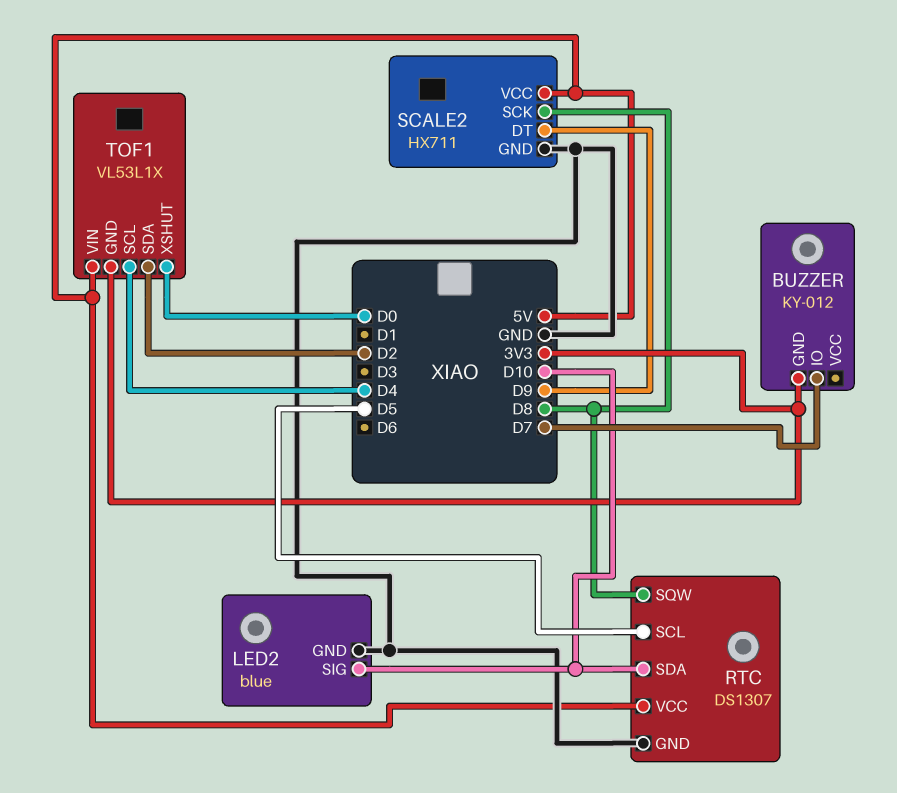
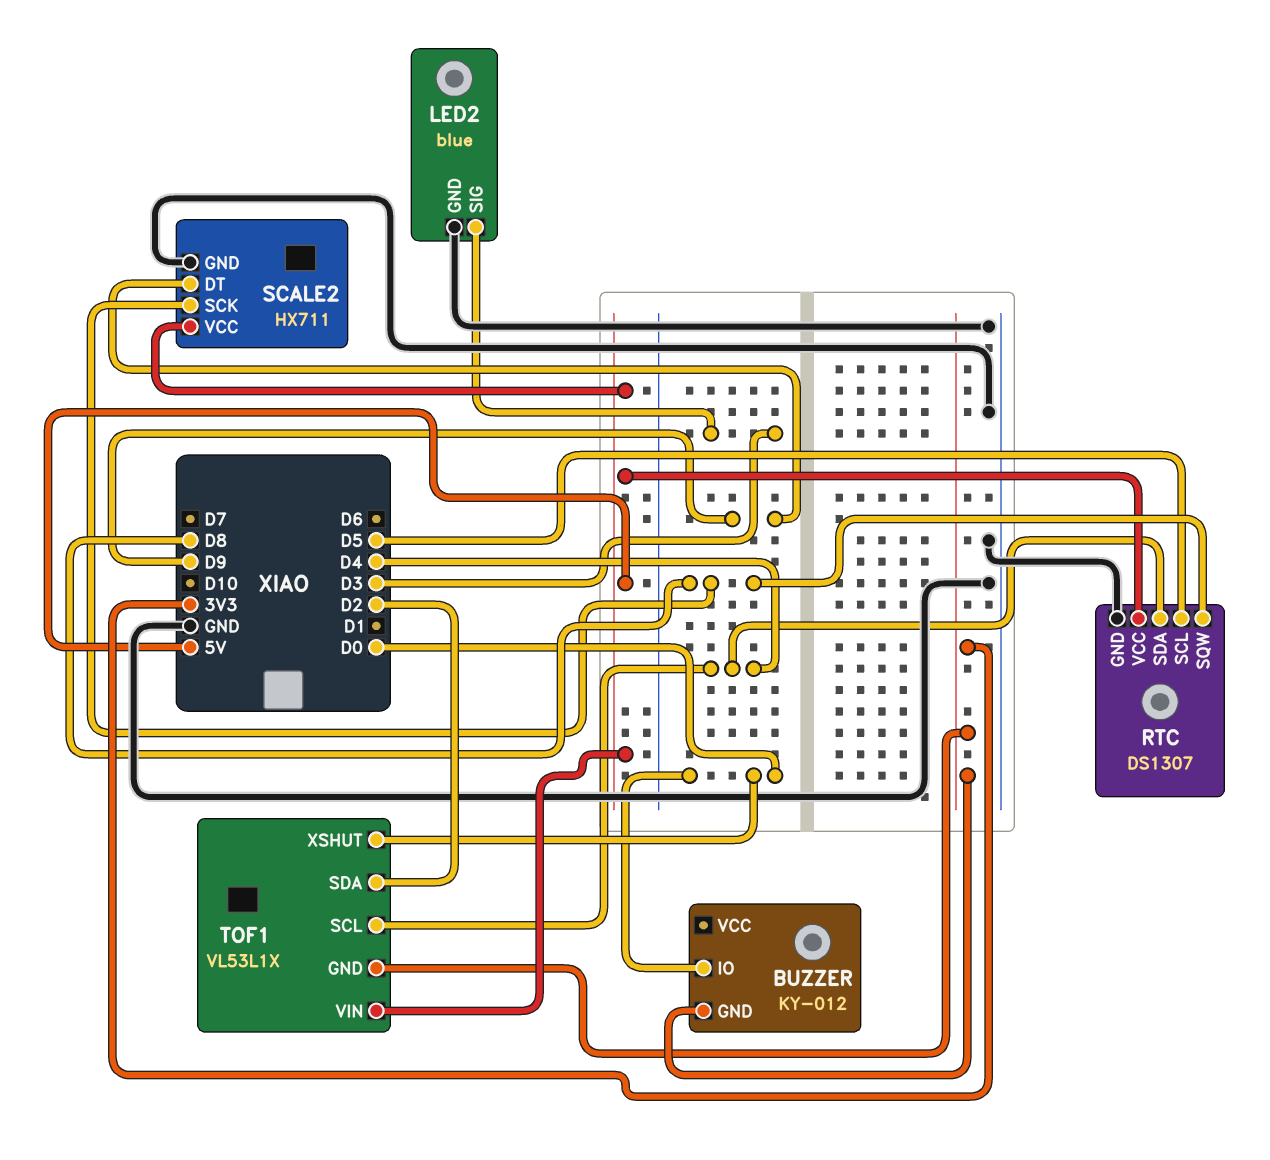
BUZZER pin IO: D7 -> D0
LED2 pin SIG: D10 -> D3
RTC pin SDA: D10 -> D4

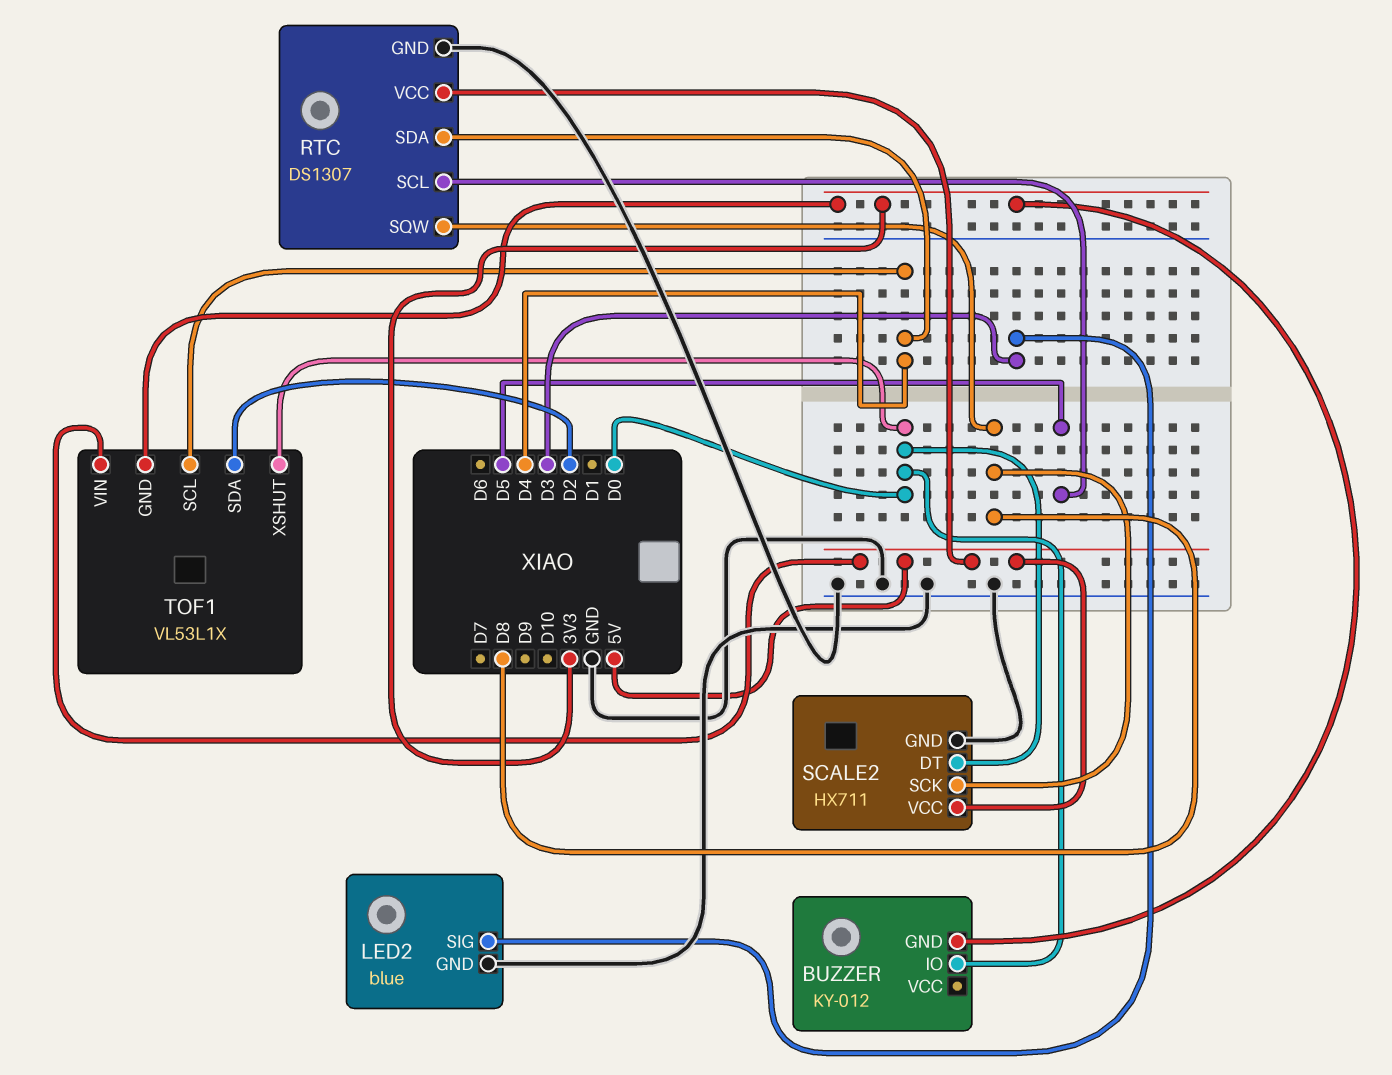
SCALE2 pin DT: D9 -> D0

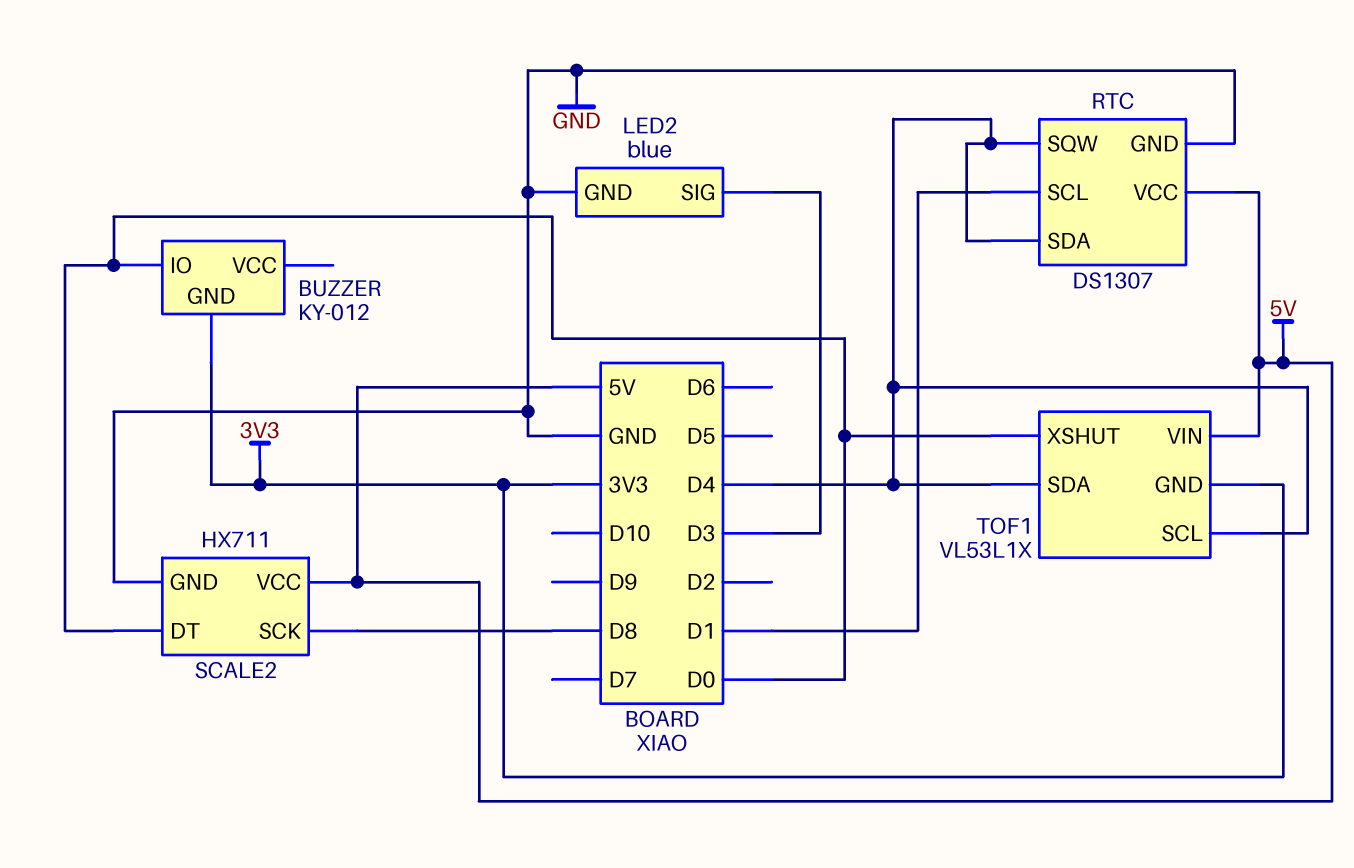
RTC pin SCL: D5 -> D1
RTC pin SQW: D8 -> D4
TOF1 pin SDA: D2 -> D4

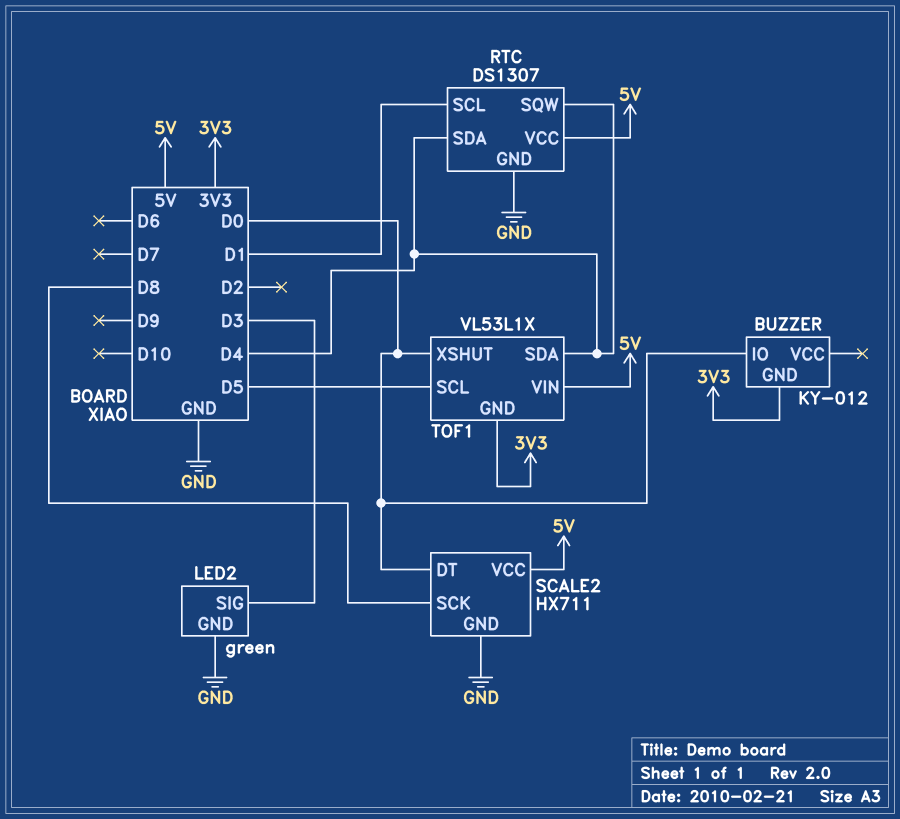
LED2: blue -> green
TOF1 pin SCL: D4 -> D5

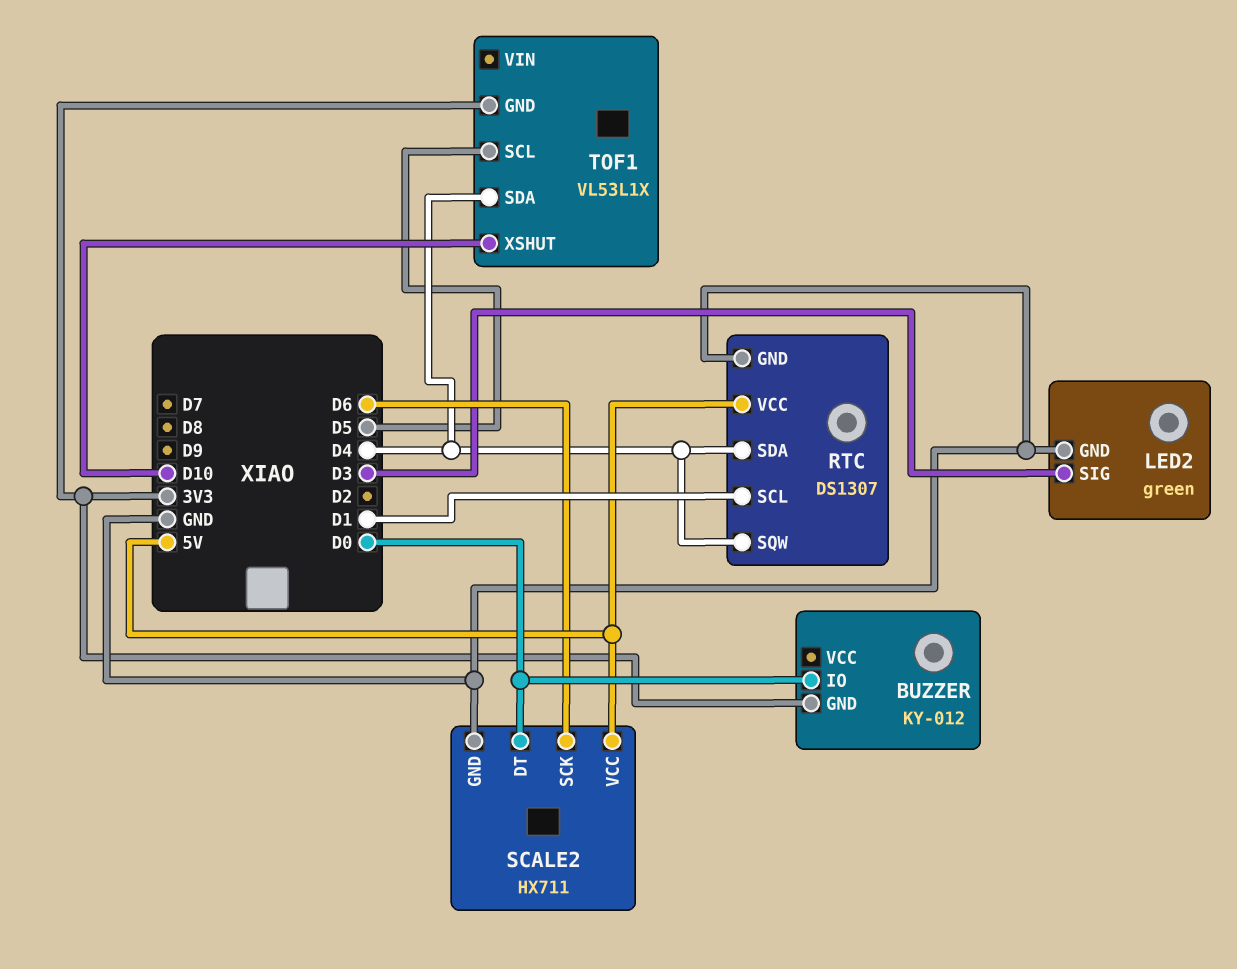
SCALE2 pin SCK: D8 -> D6
TOF1 pin VIN: 5V -> none
TOF1 pin XSHUT: D0 -> D10

